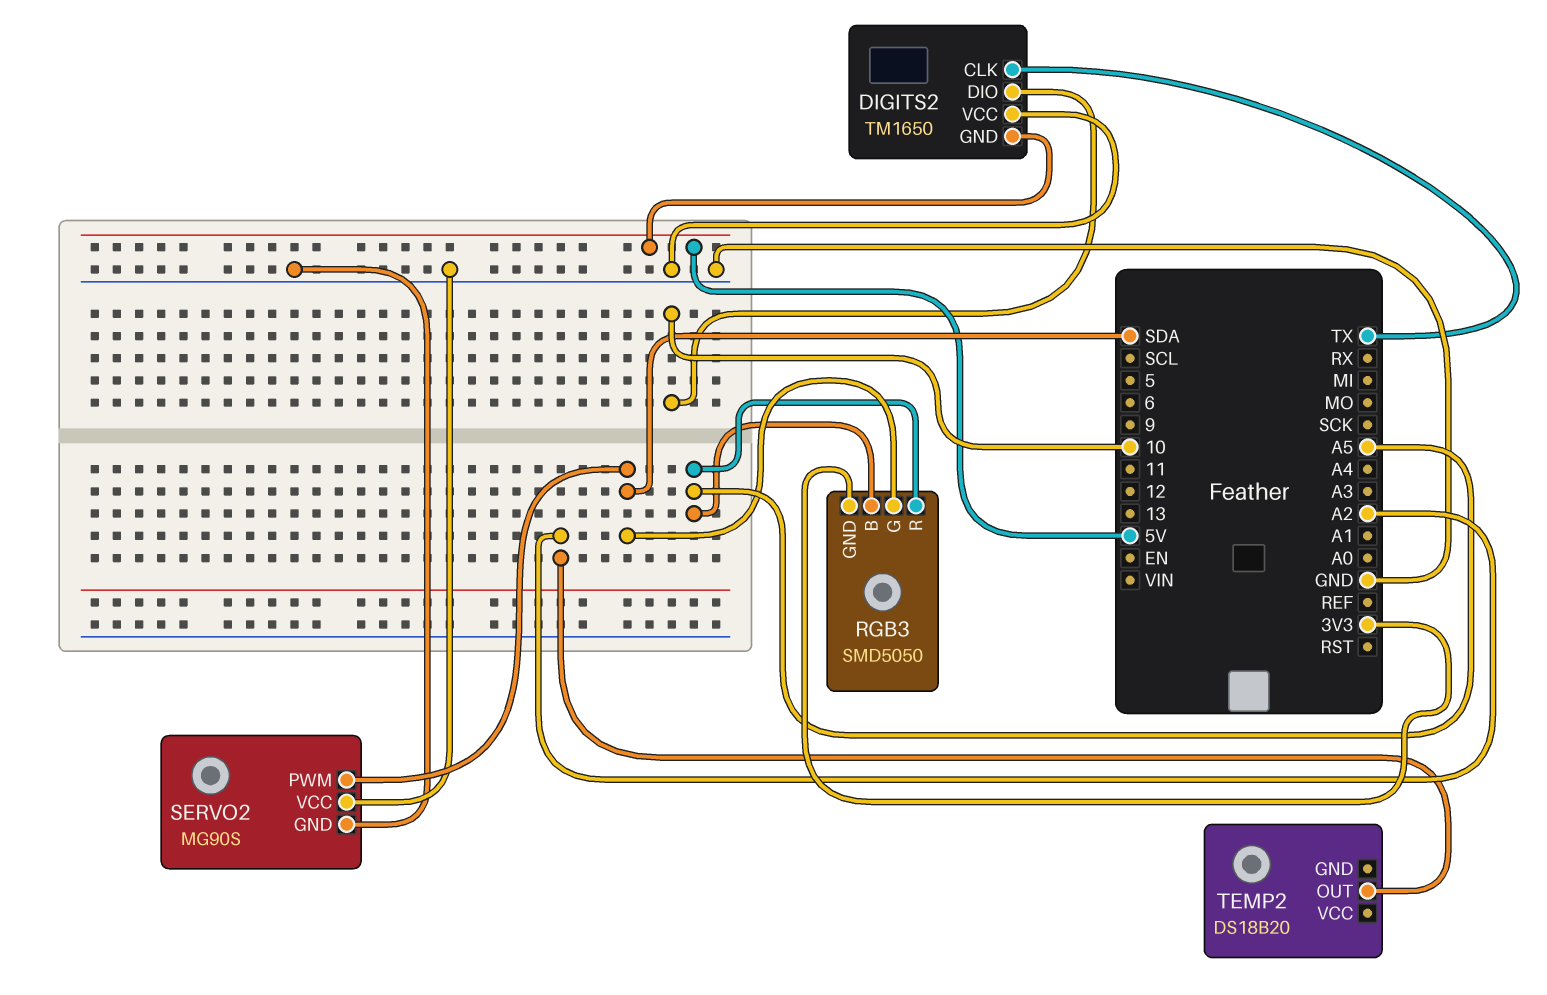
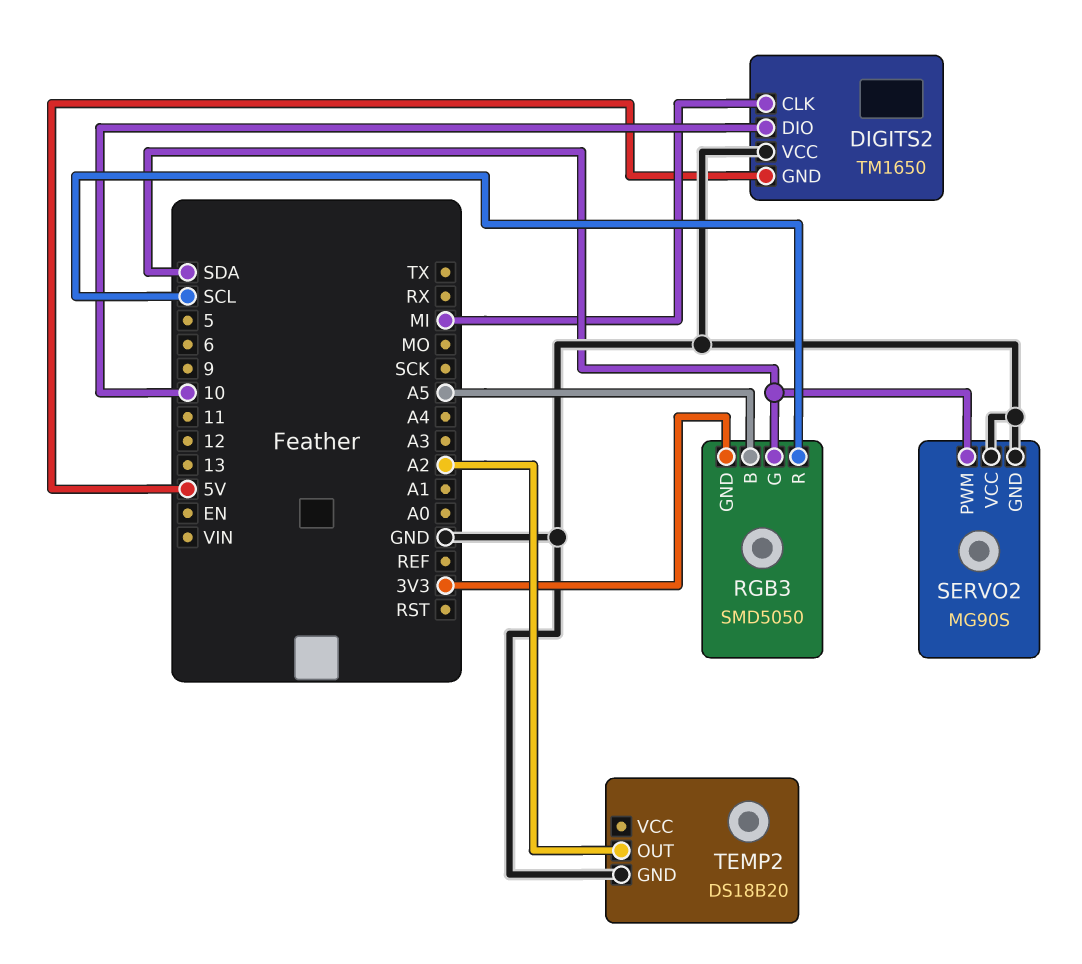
DIGITS2 pin CLK: TX -> MI
RGB3 pin R: A5 -> SCL
TEMP2 pin GND: none -> GND

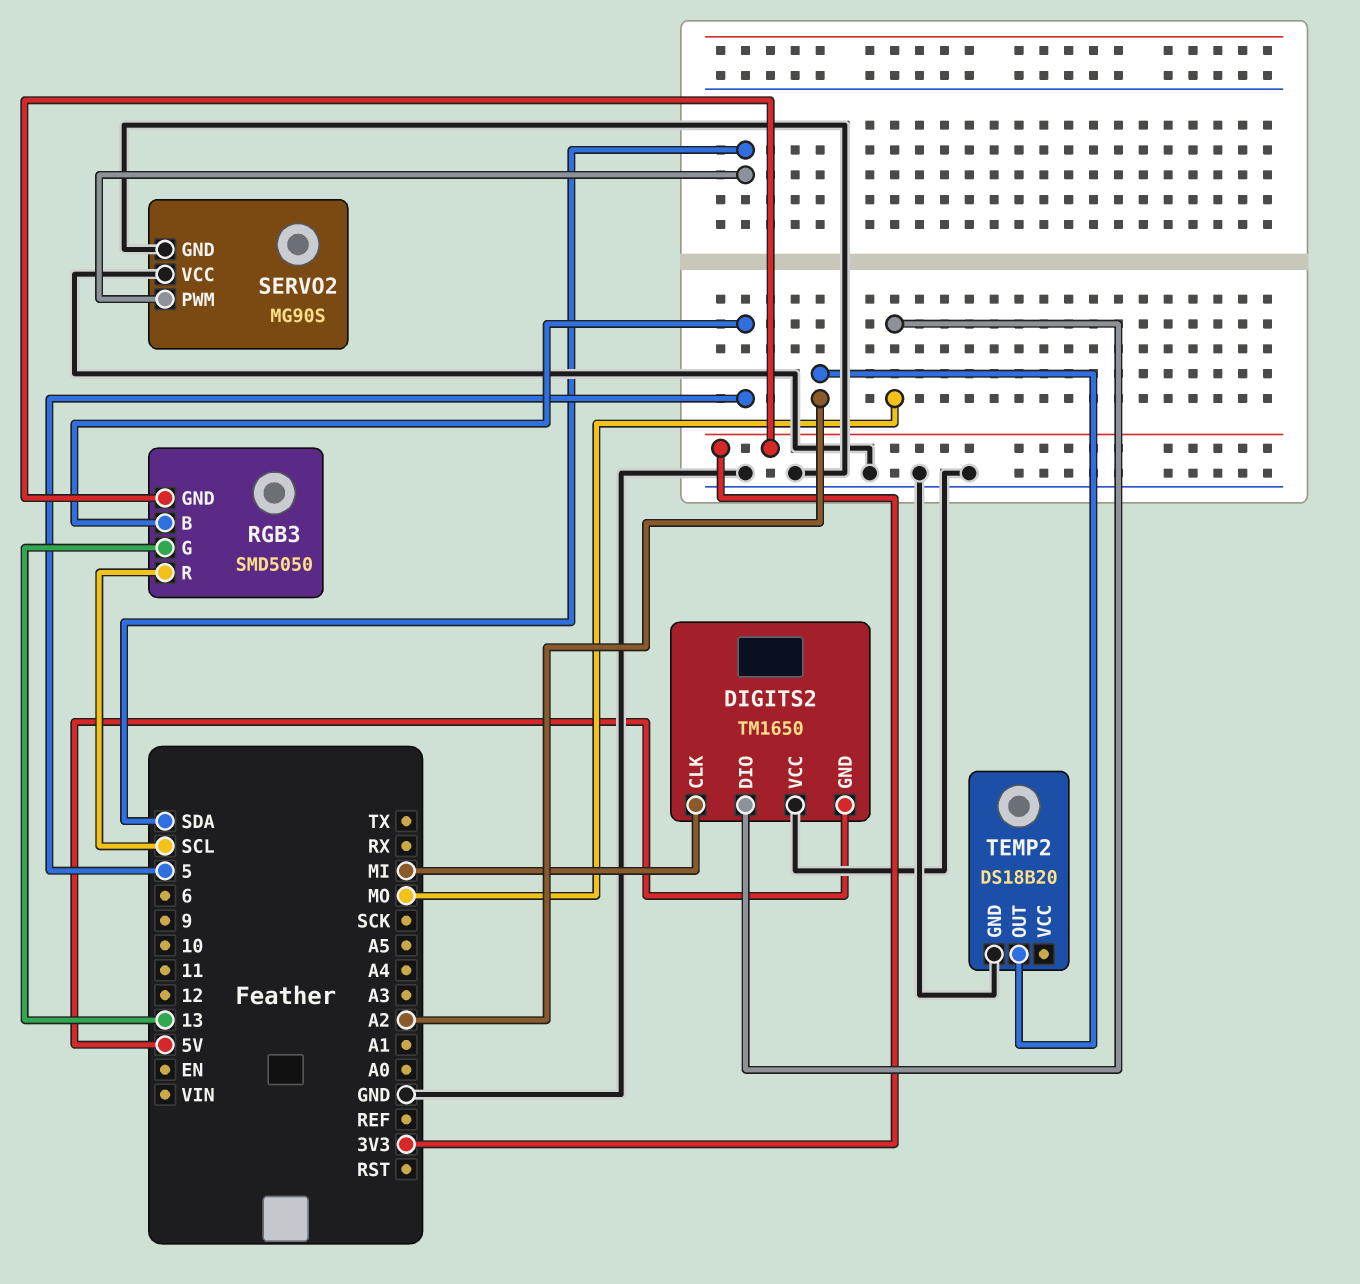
DIGITS2 pin DIO: 10 -> MO
RGB3 pin B: A5 -> 5
RGB3 pin G: SDA -> 13

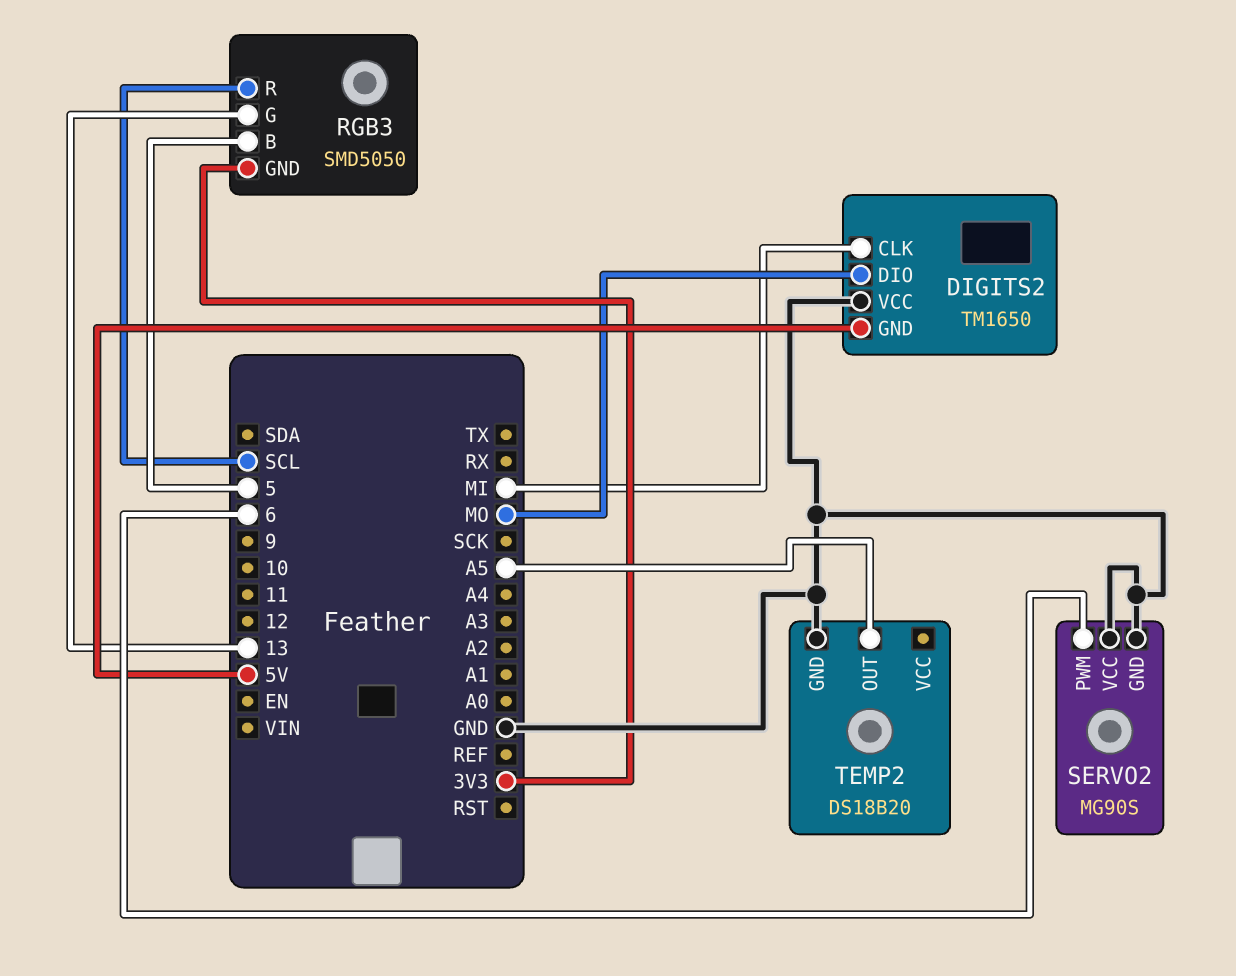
SERVO2 pin PWM: SDA -> 6
TEMP2 pin OUT: A2 -> A5

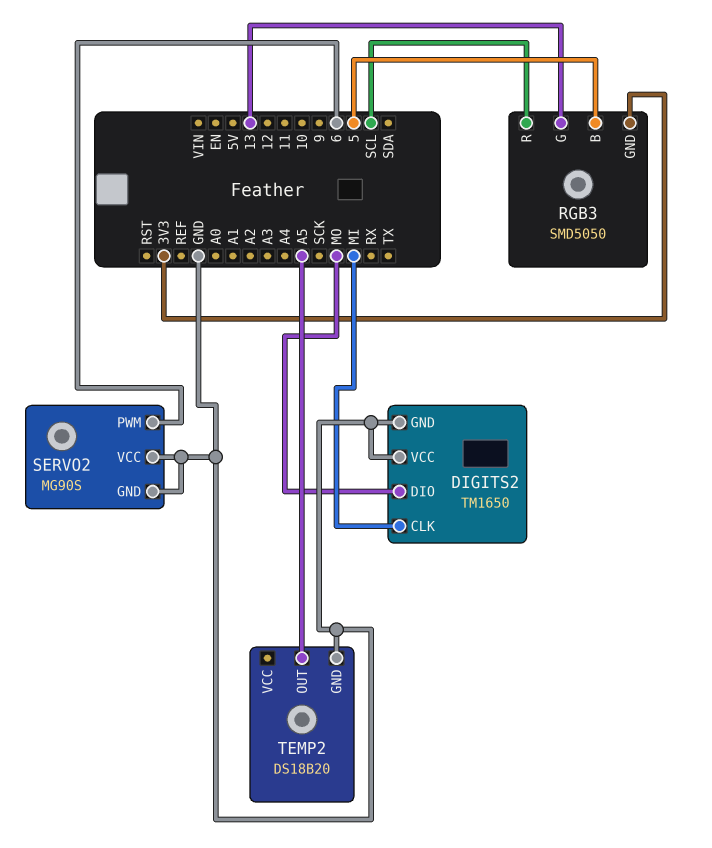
DIGITS2 pin GND: 5V -> GND

